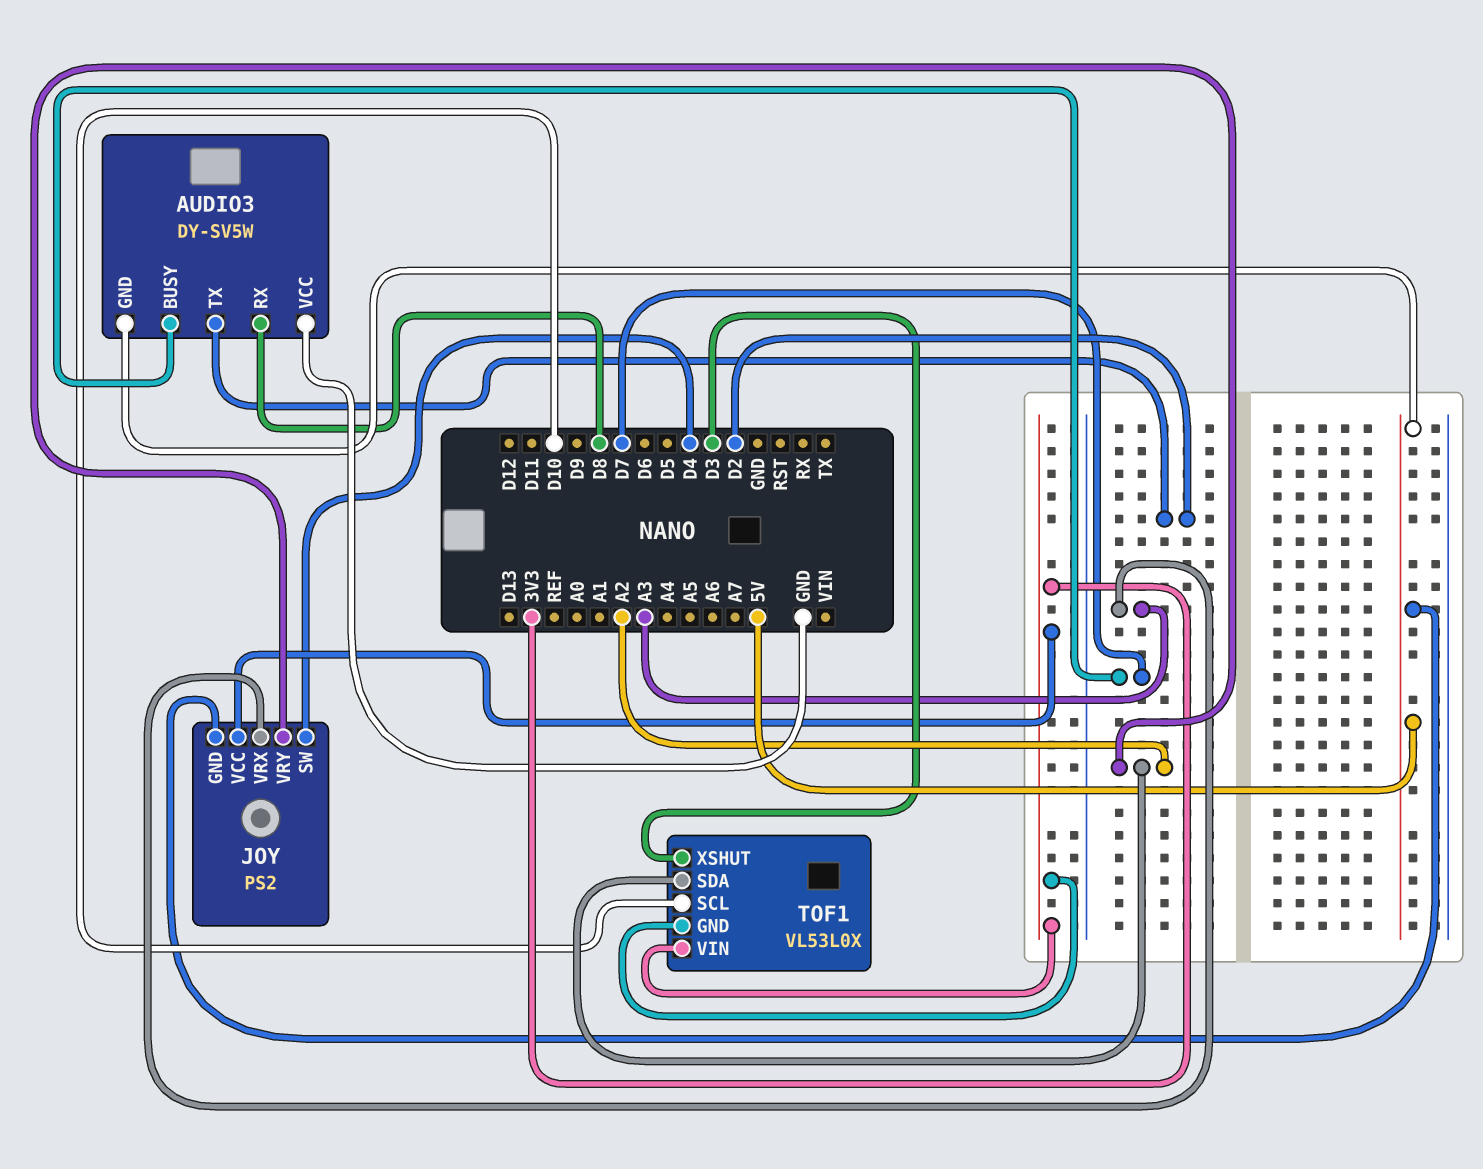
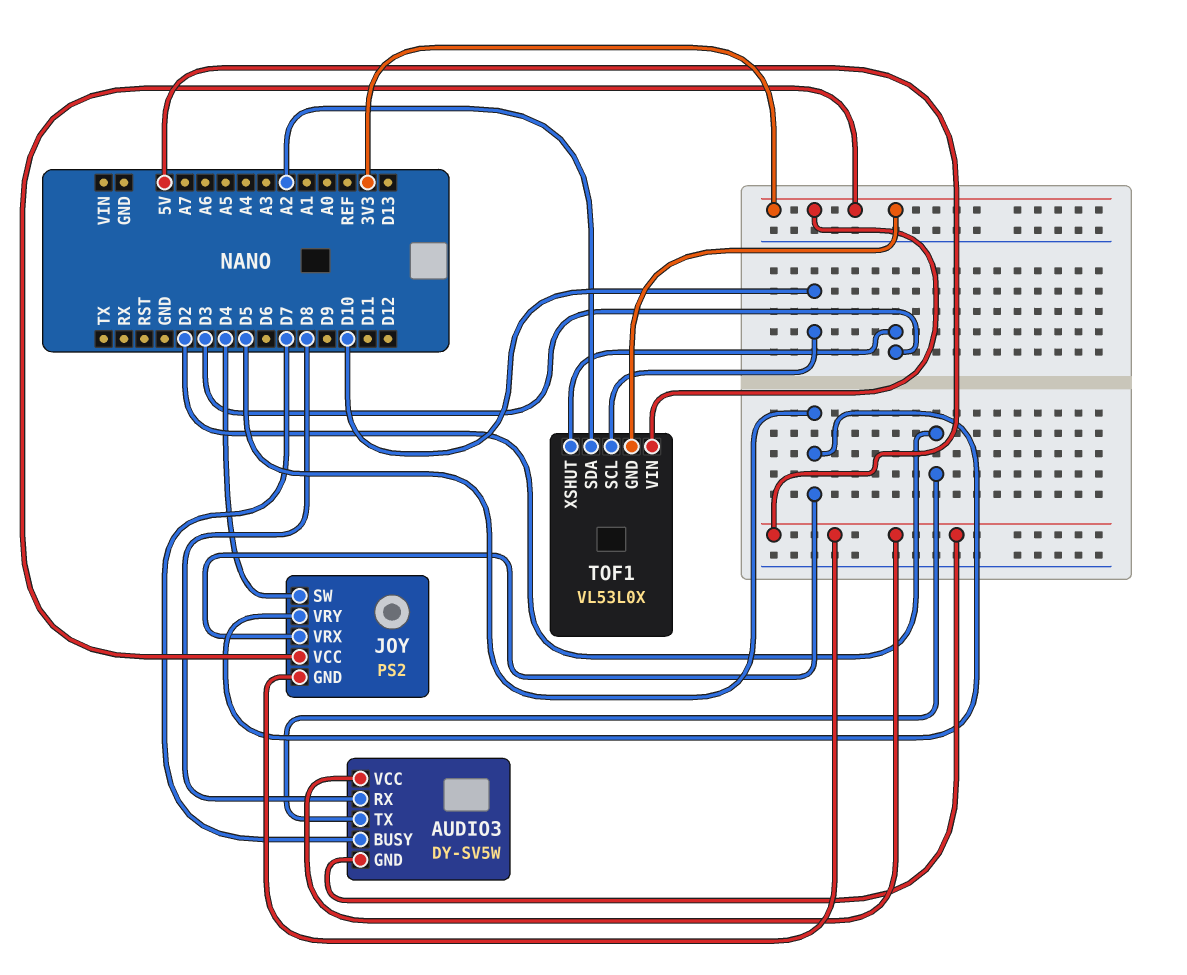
AUDIO3 pin VCC: GND -> 5V
JOY pin VRX: A3 -> D5
JOY pin VRY: A2 -> D5

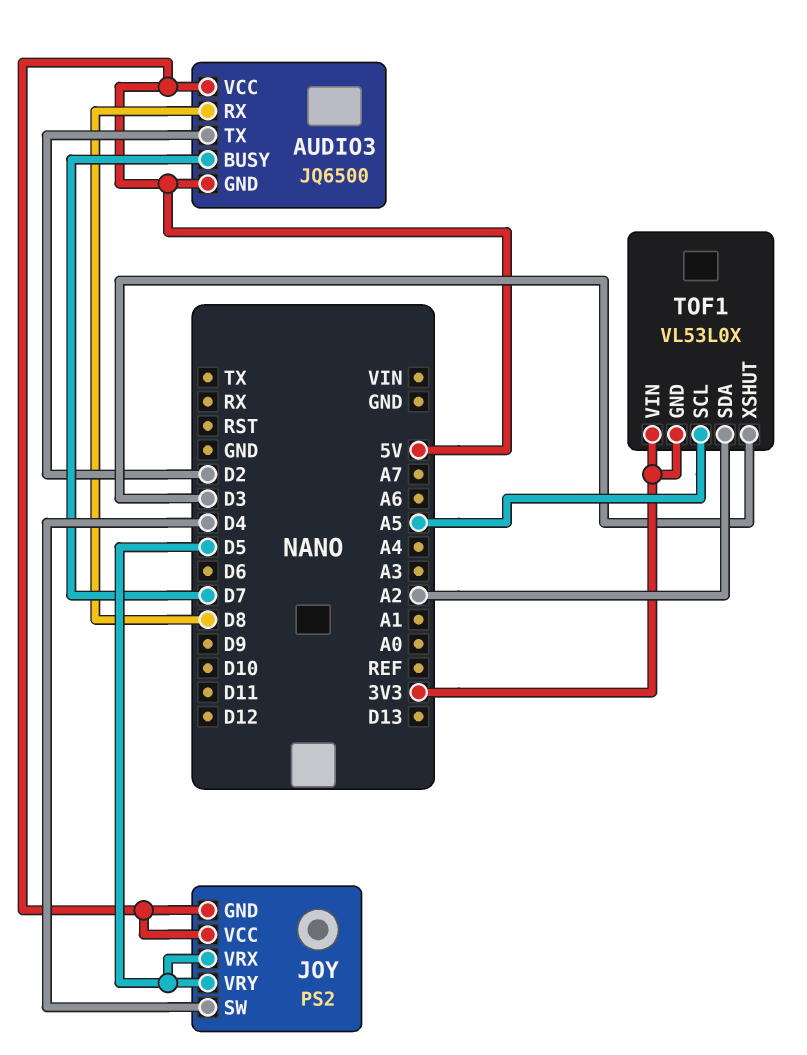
AUDIO3: DY-SV5W -> JQ6500
JOY pin VCC: 3V3 -> 5V
TOF1 pin SCL: D10 -> A5

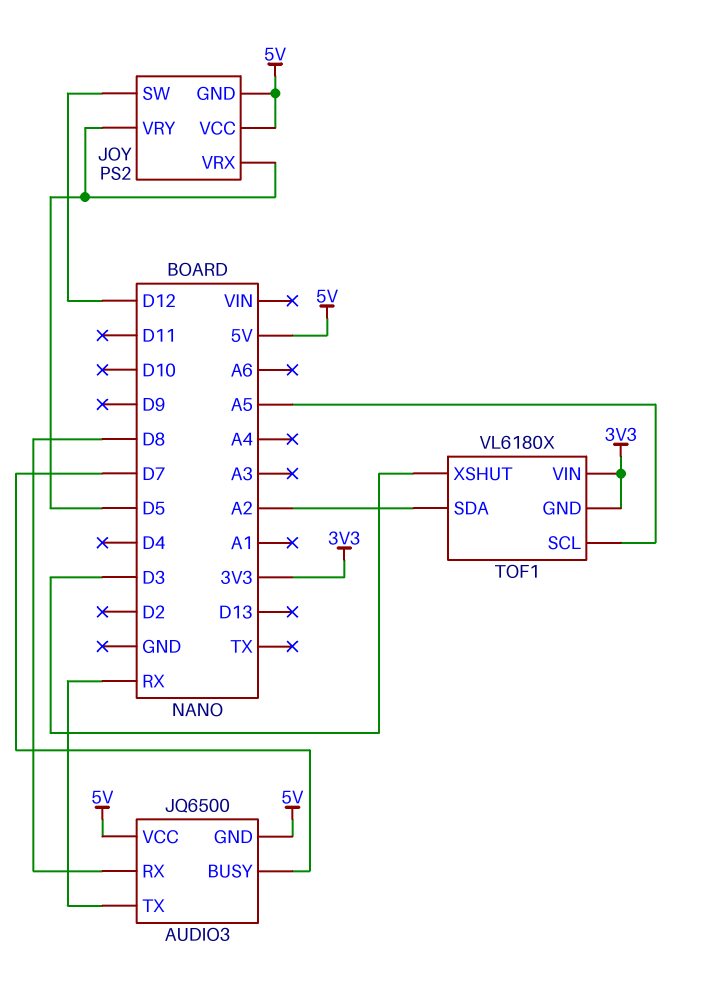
AUDIO3 pin TX: D2 -> RX
JOY pin SW: D4 -> D12
TOF1: VL53L0X -> VL6180X

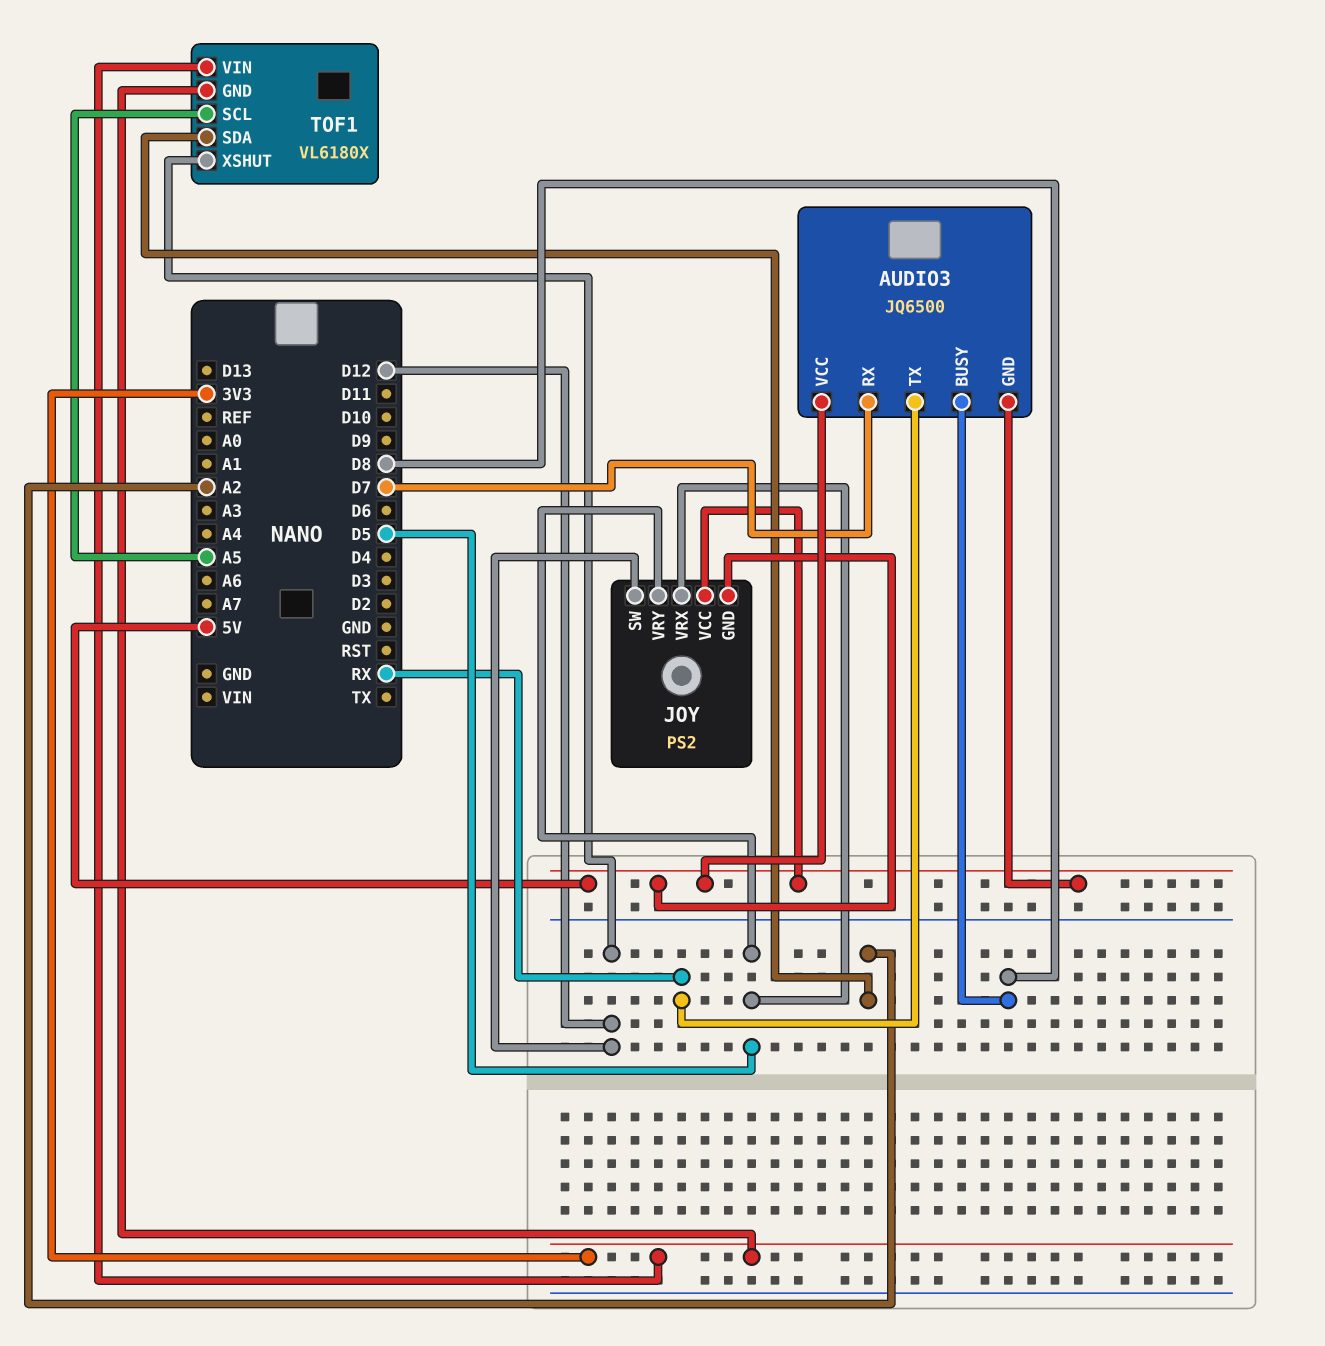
AUDIO3 pin BUSY: D7 -> D8
AUDIO3 pin RX: D8 -> D7
TOF1 pin XSHUT: D3 -> D12

